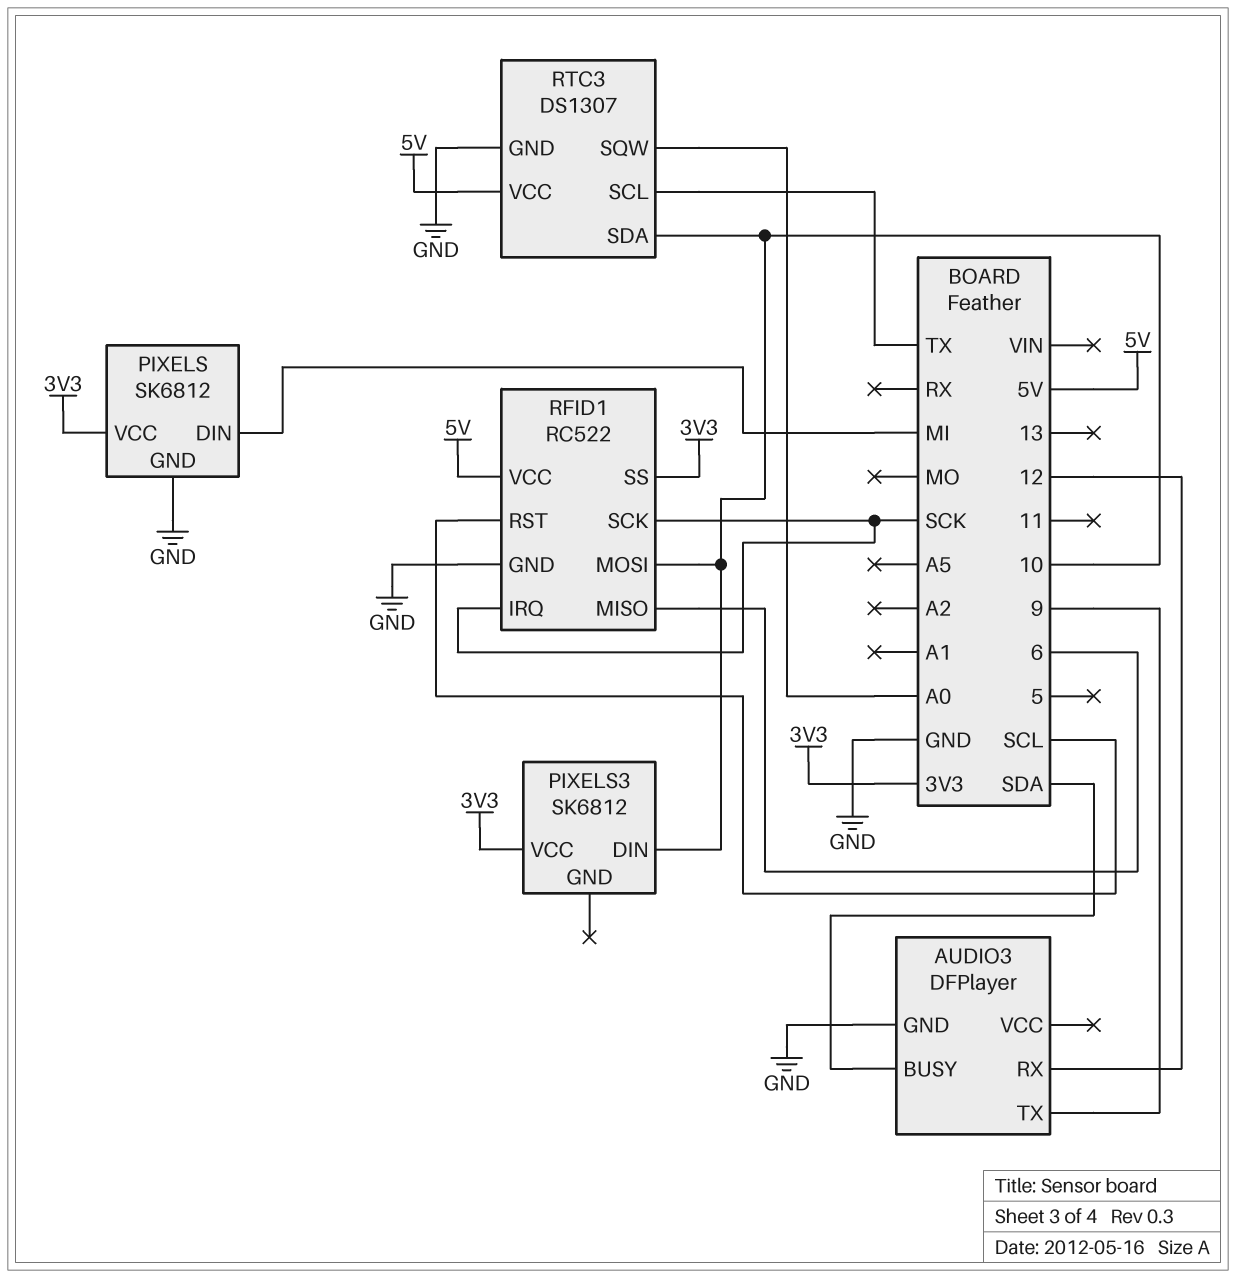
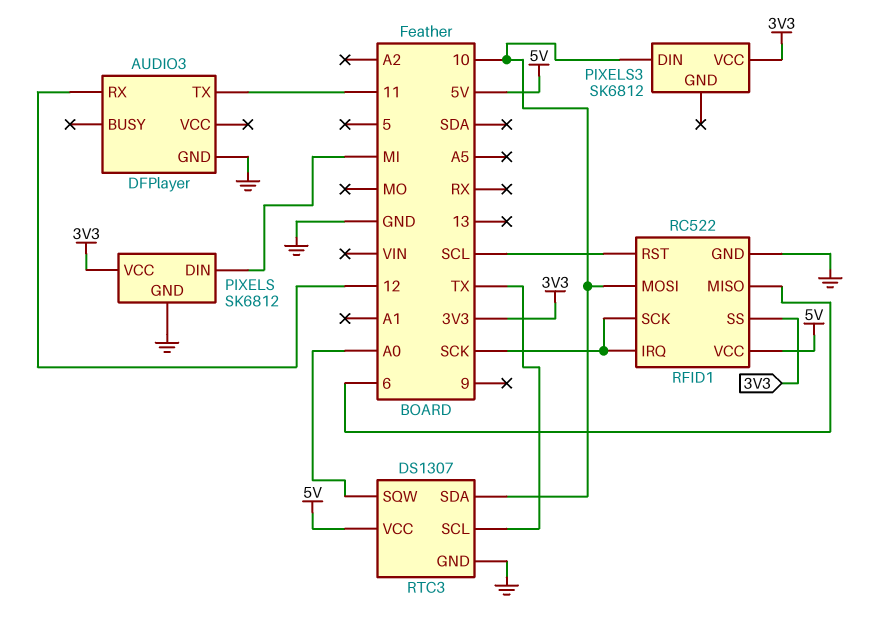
AUDIO3 pin BUSY: SDA -> none
AUDIO3 pin TX: 9 -> 11

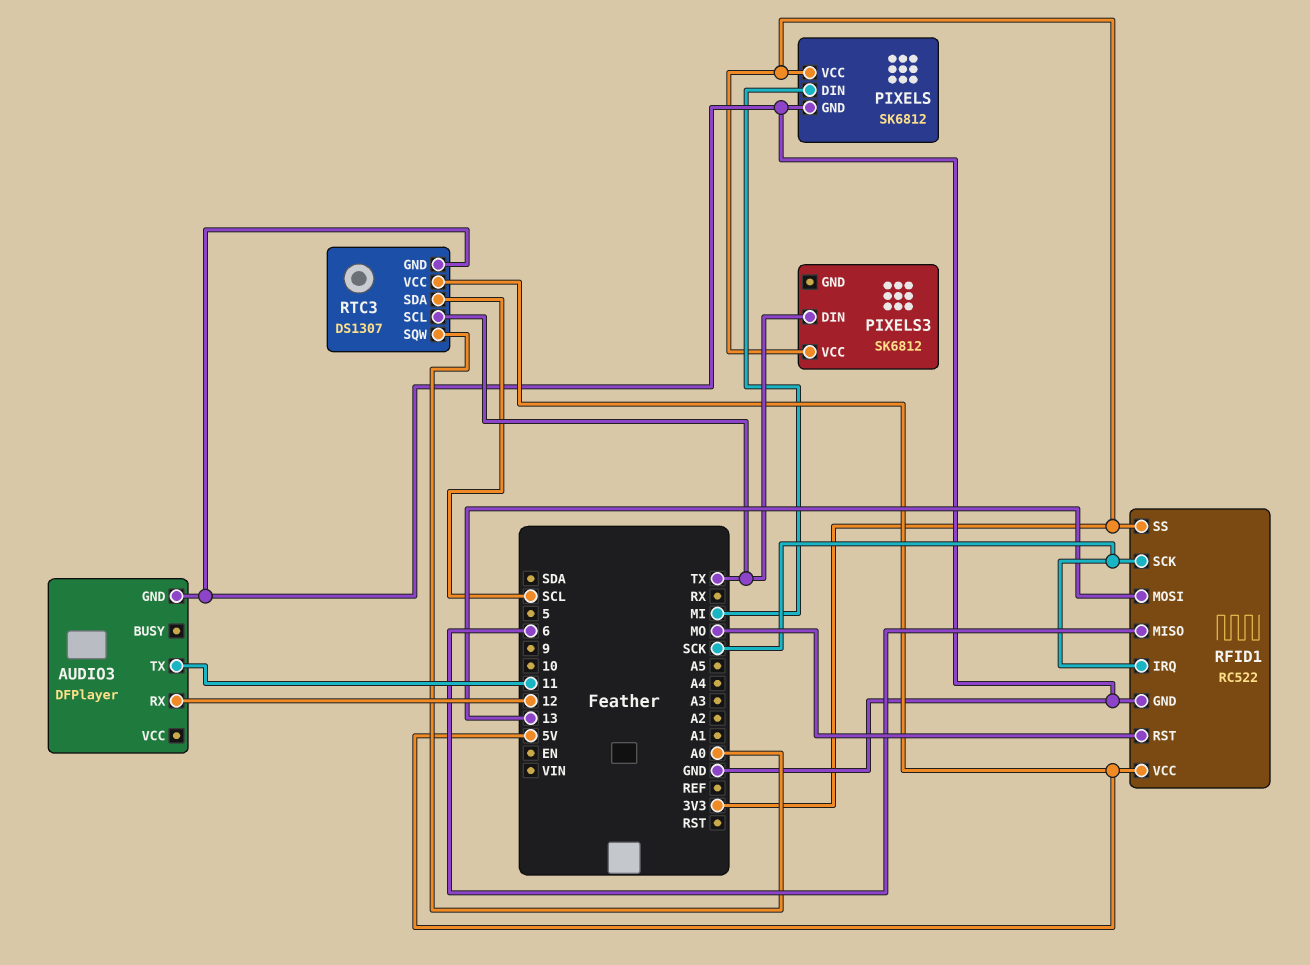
PIXELS3 pin DIN: 10 -> TX
RFID1 pin MOSI: 10 -> 13
RFID1 pin RST: SCL -> MO
RTC3 pin SDA: 10 -> SCL

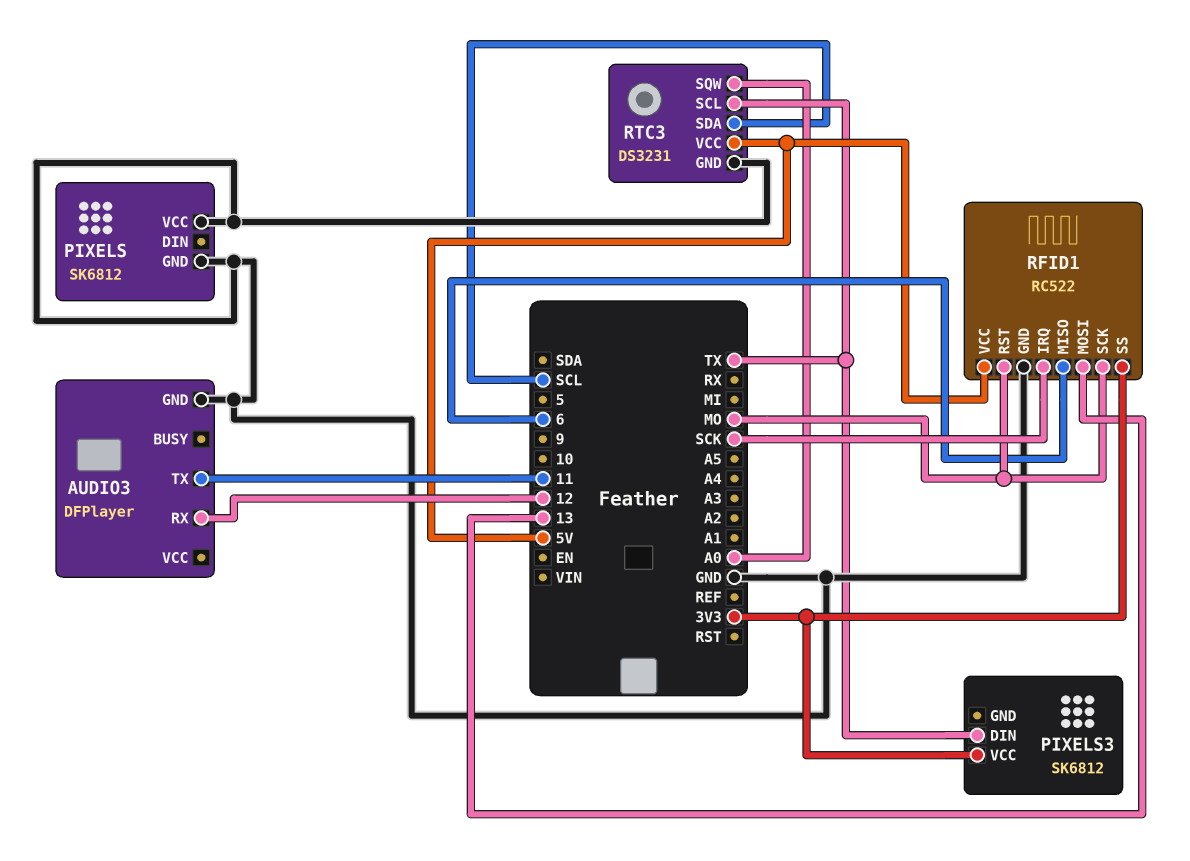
PIXELS pin DIN: MI -> none
PIXELS pin VCC: 3V3 -> GND
RFID1 pin SCK: SCK -> MO
RTC3: DS1307 -> DS3231

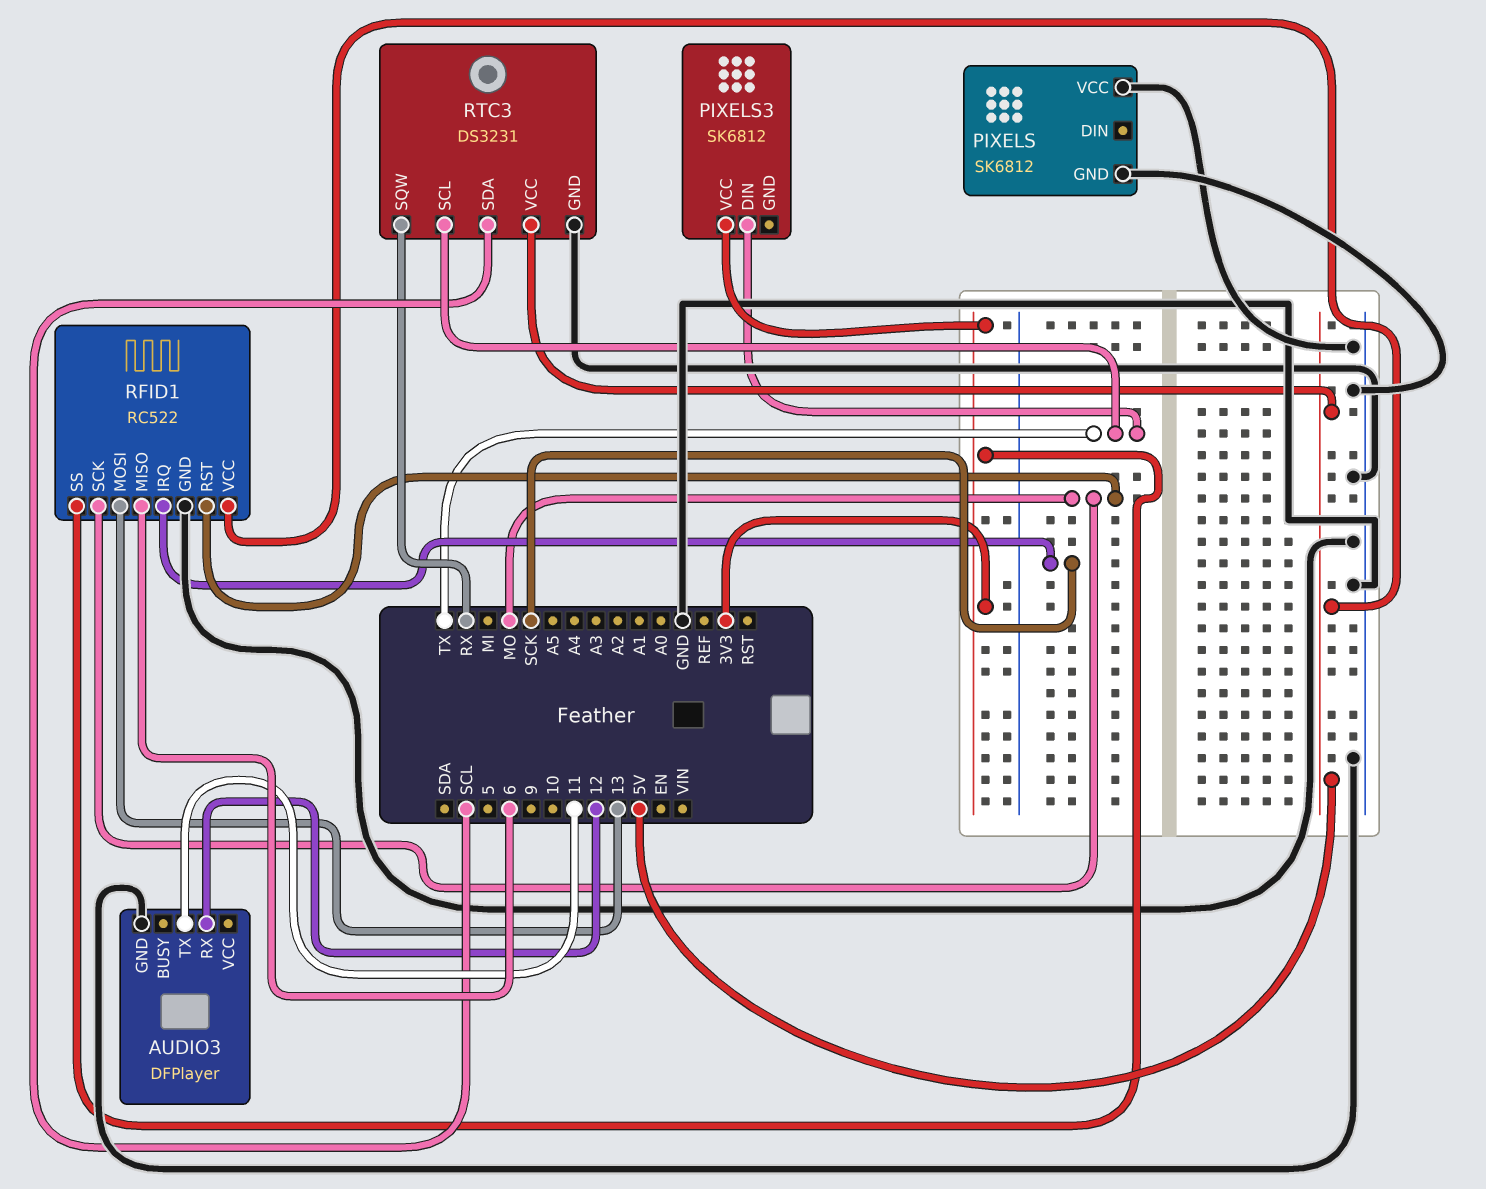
RTC3 pin SQW: A0 -> RX

